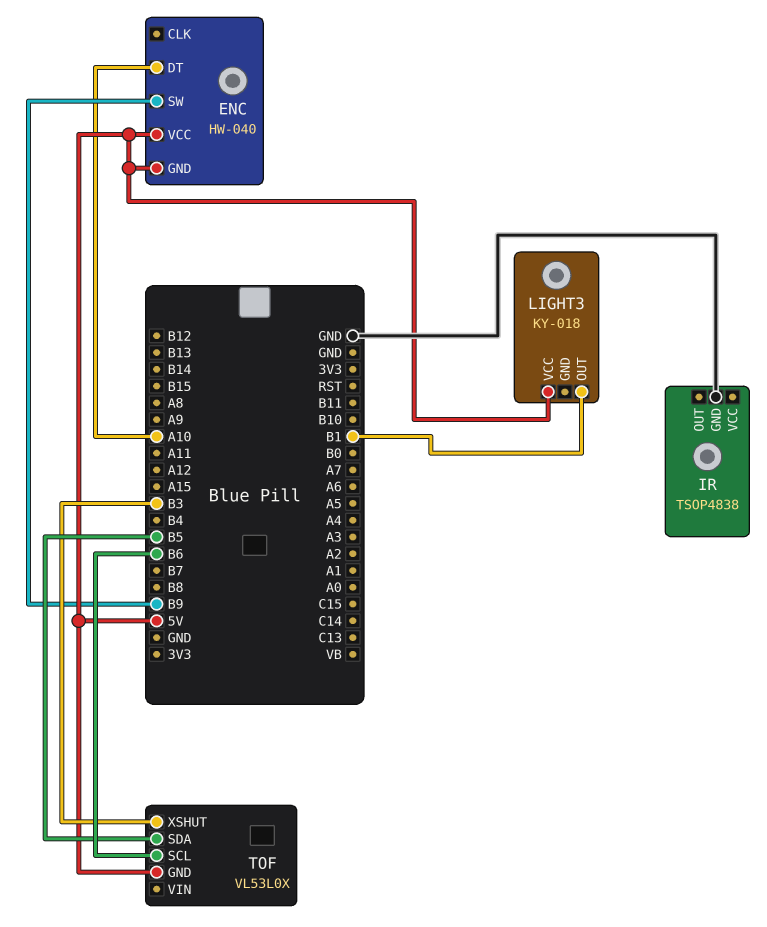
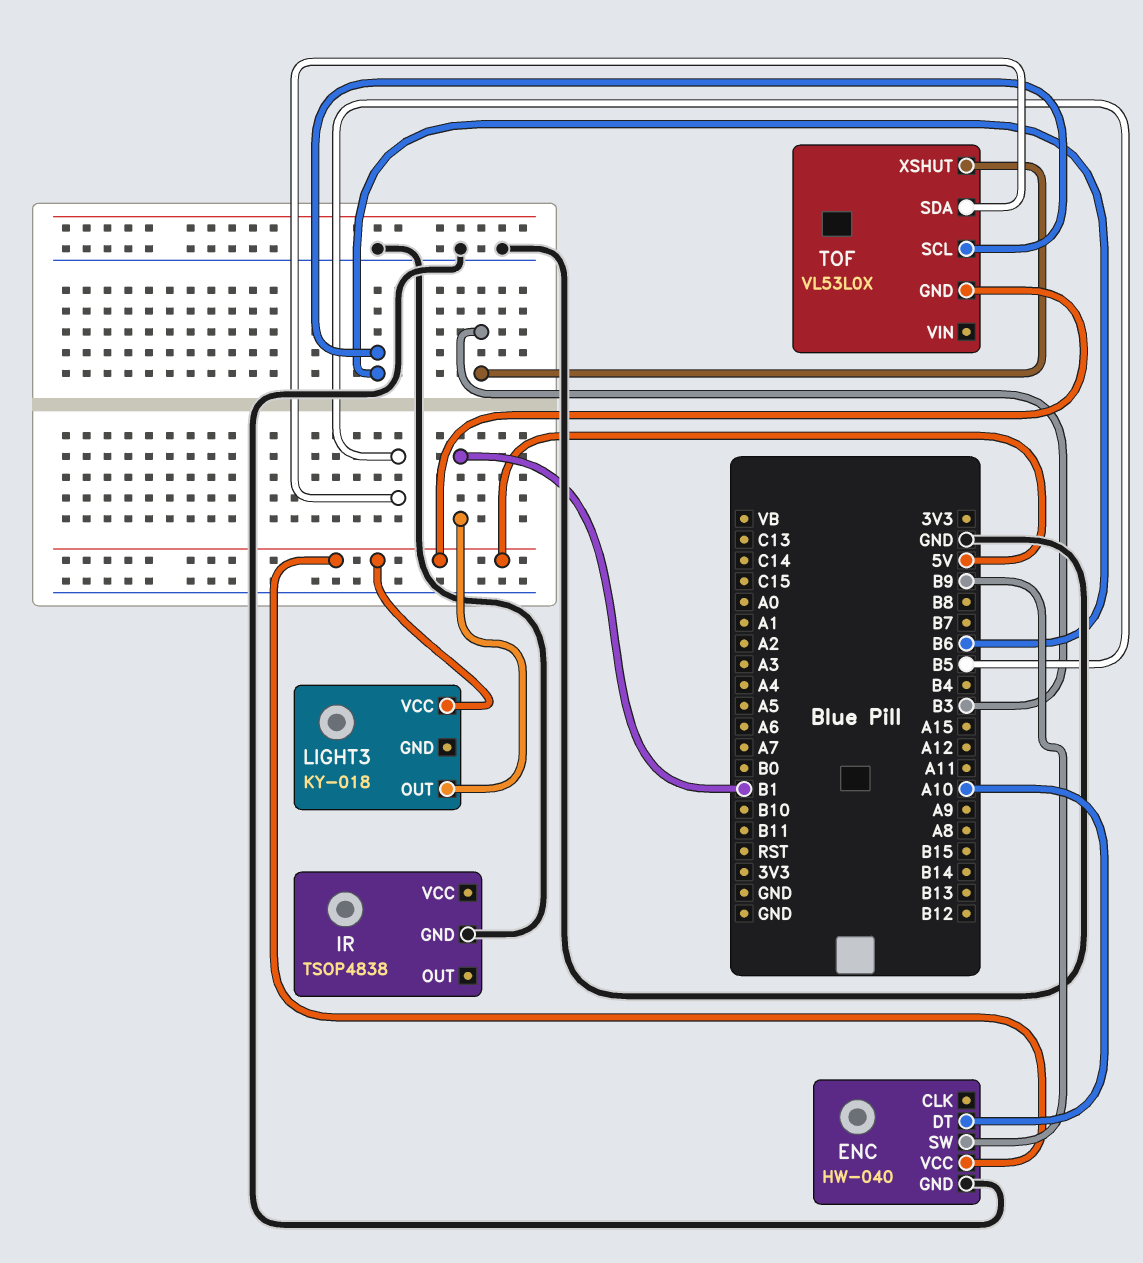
ENC pin GND: 5V -> GND

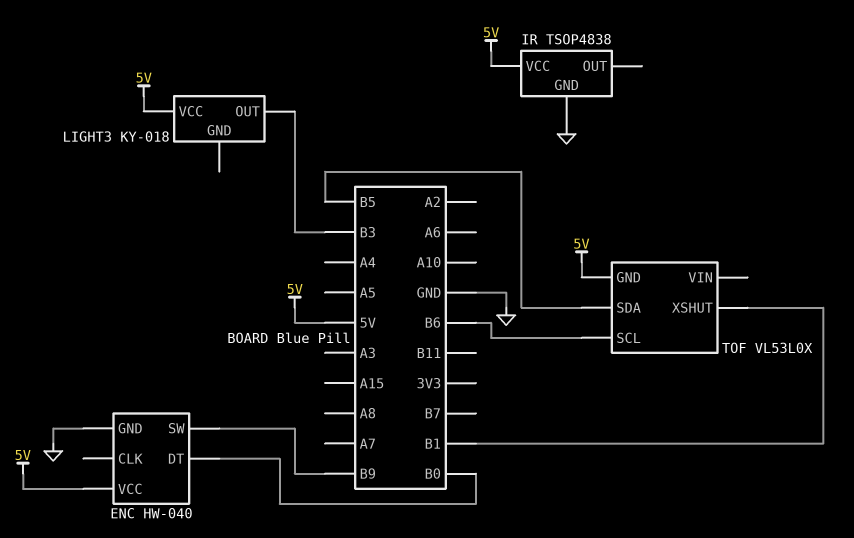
ENC pin DT: A10 -> B0
IR pin VCC: none -> 5V
LIGHT3 pin OUT: B1 -> B3
TOF pin XSHUT: B3 -> B1

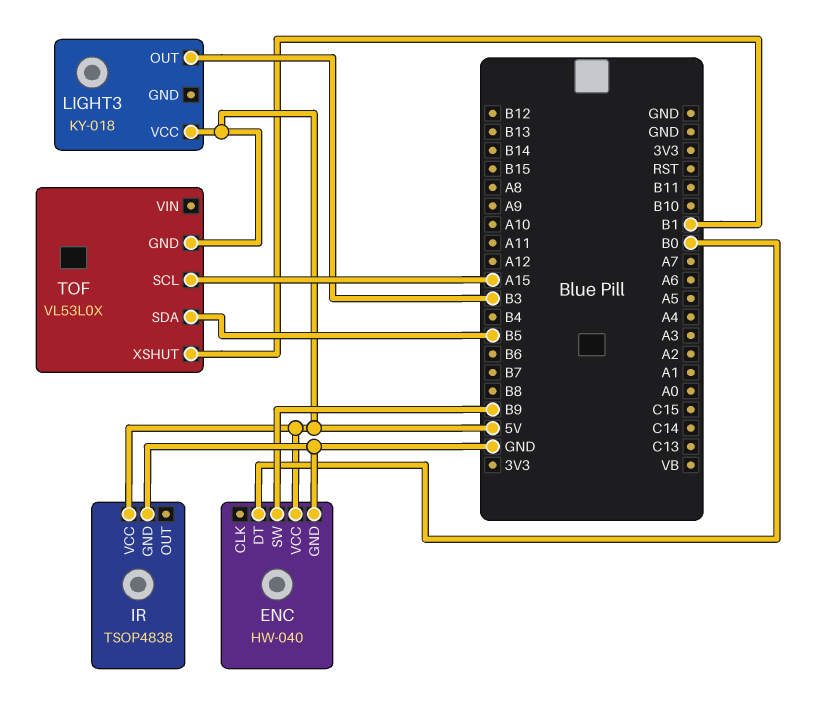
TOF pin SCL: B6 -> A15

